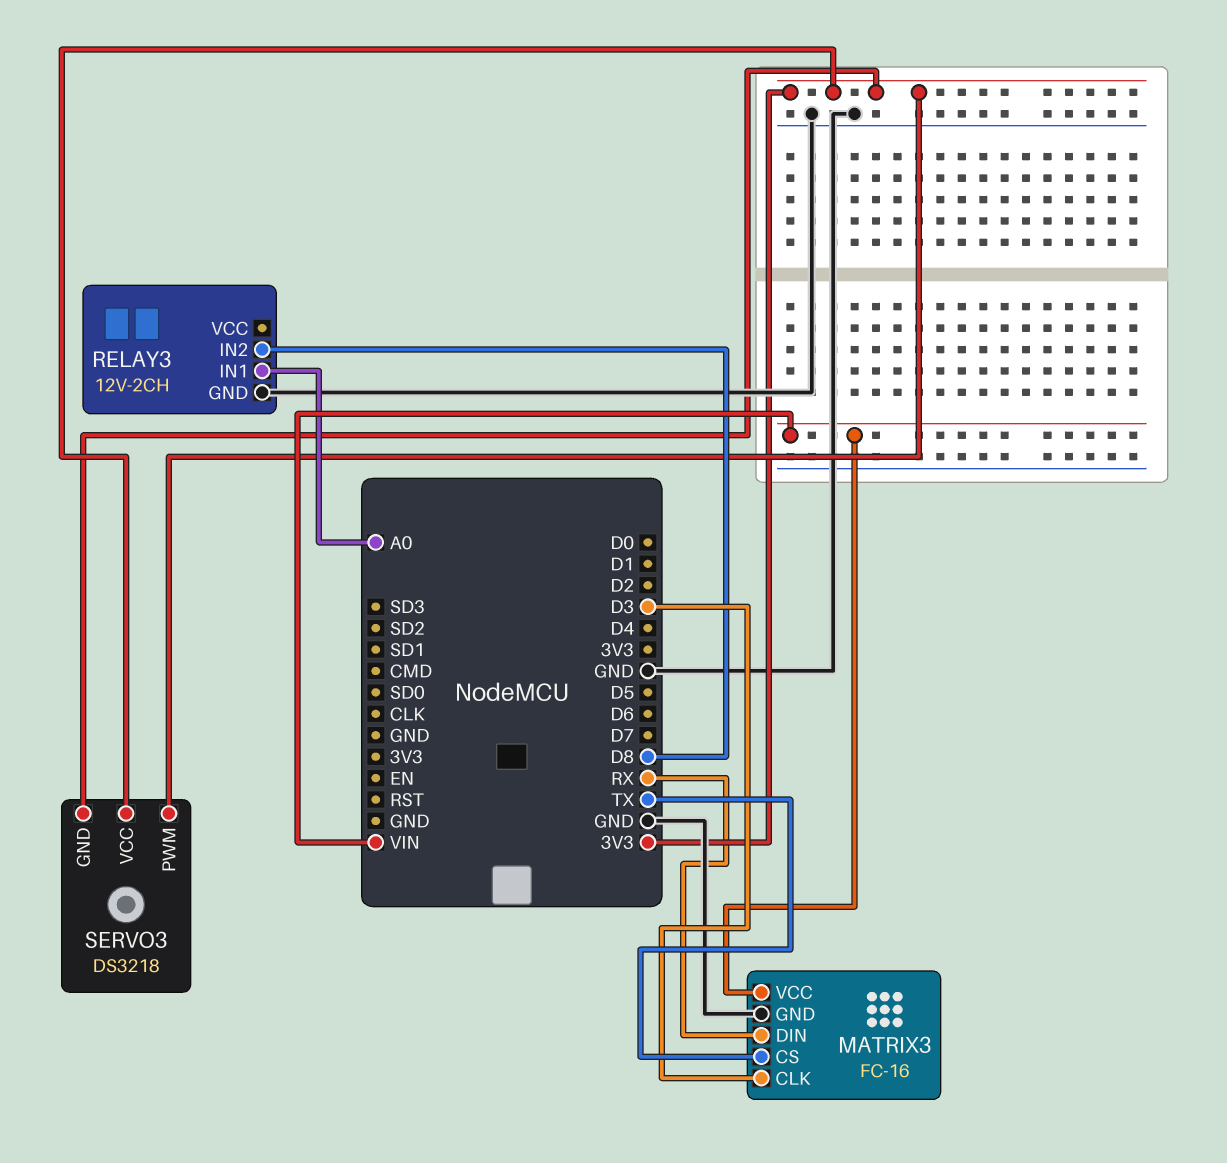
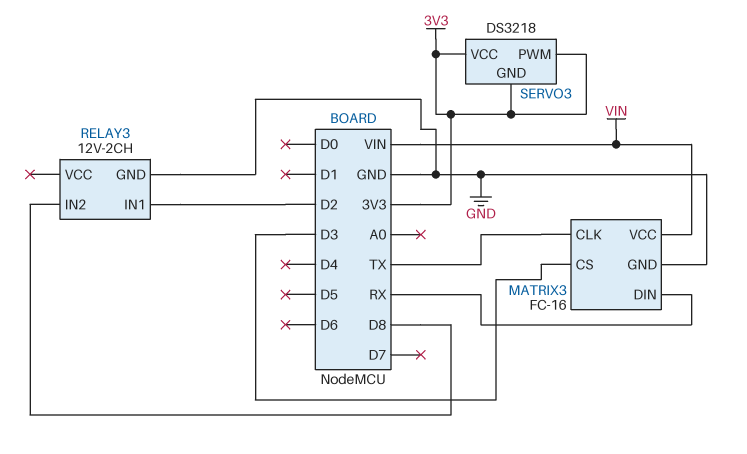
MATRIX3 pin CLK: D3 -> TX
MATRIX3 pin CS: TX -> D3
RELAY3 pin IN1: A0 -> D2

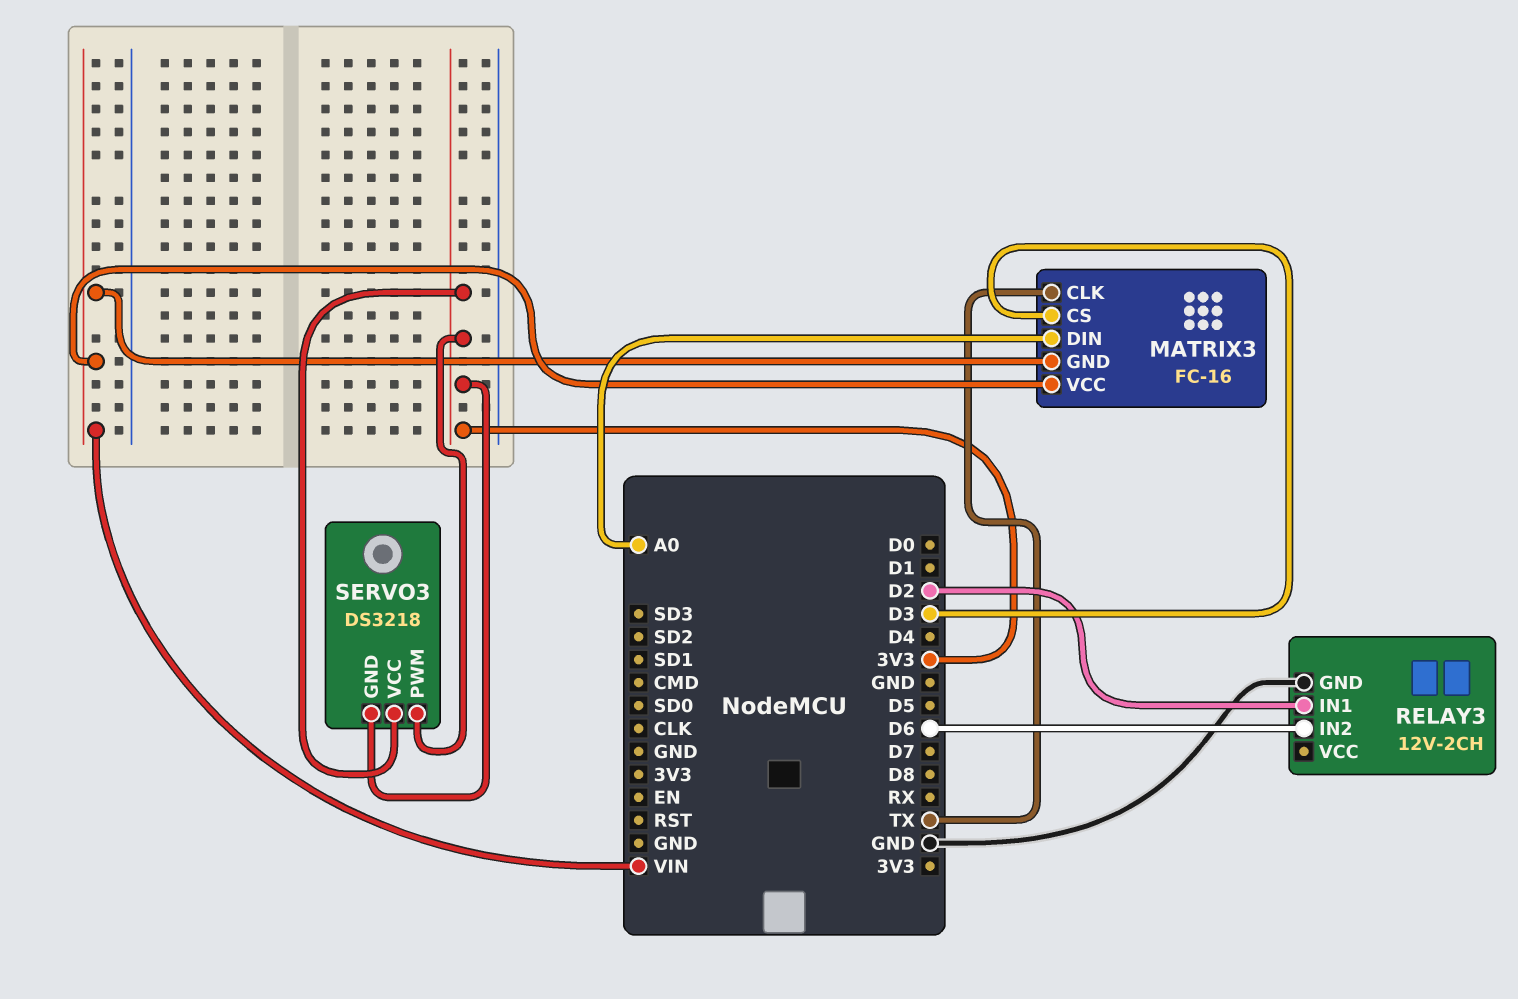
MATRIX3 pin DIN: RX -> A0
MATRIX3 pin GND: GND -> VIN
RELAY3 pin IN2: D8 -> D6

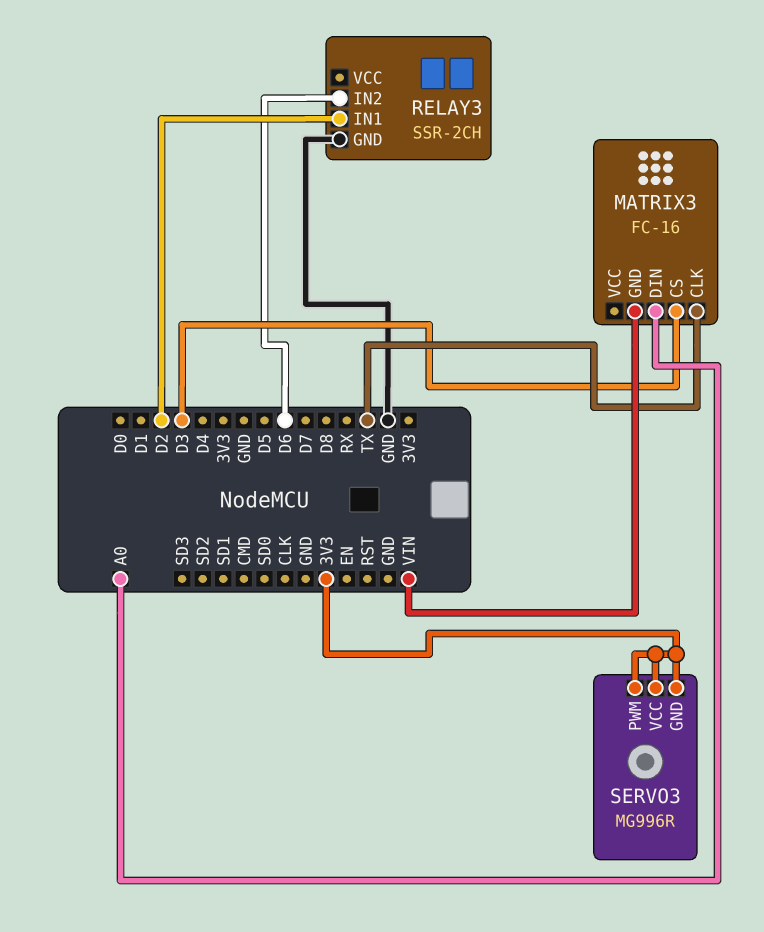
MATRIX3 pin VCC: VIN -> none
RELAY3: 12V-2CH -> SSR-2CH
SERVO3: DS3218 -> MG996R

